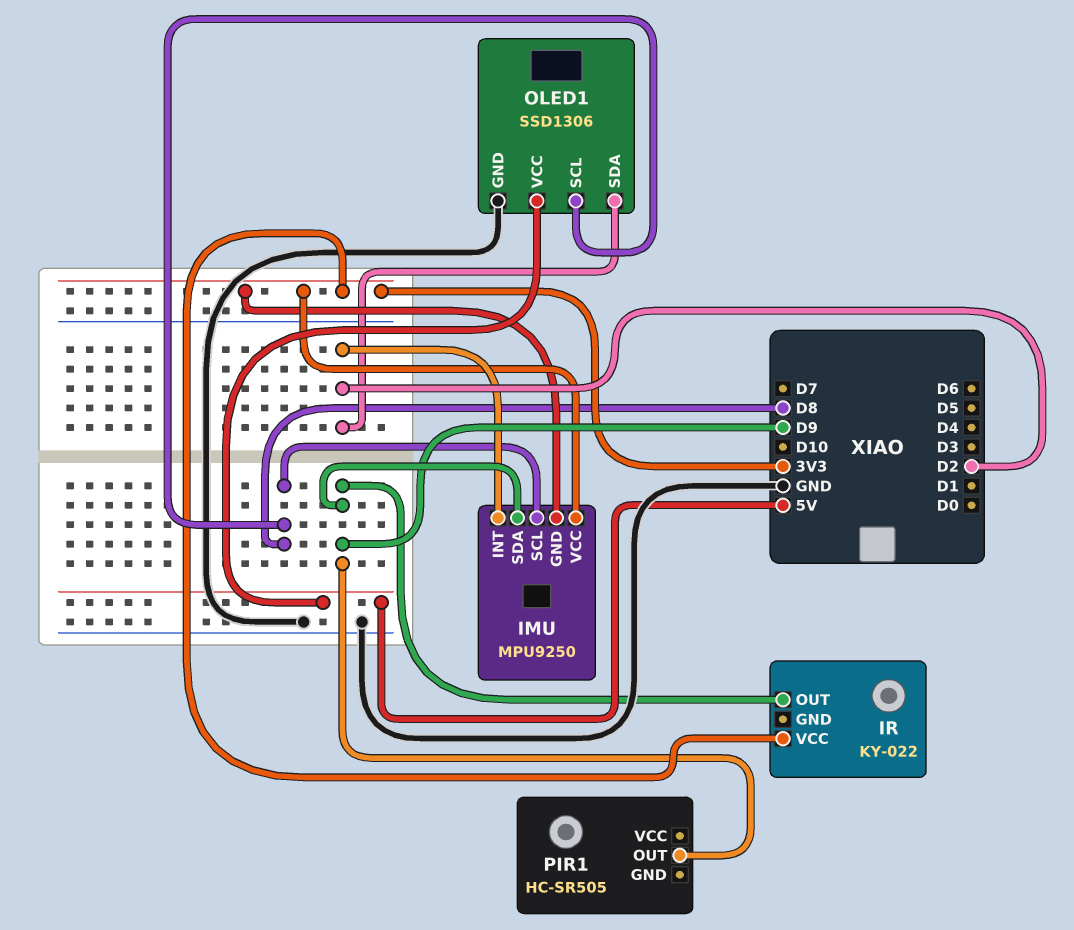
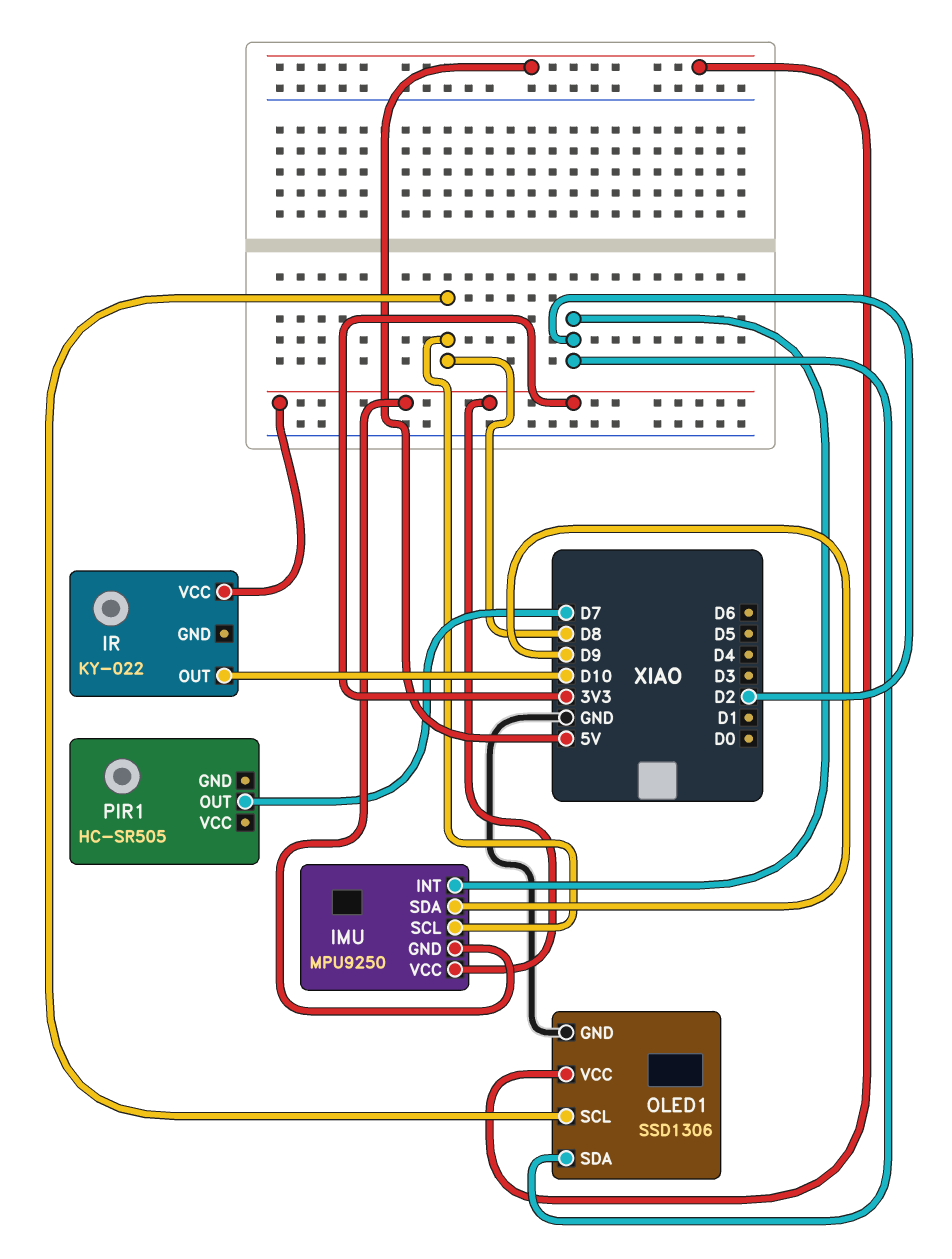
IR pin OUT: D9 -> D10
PIR1 pin OUT: D9 -> D7

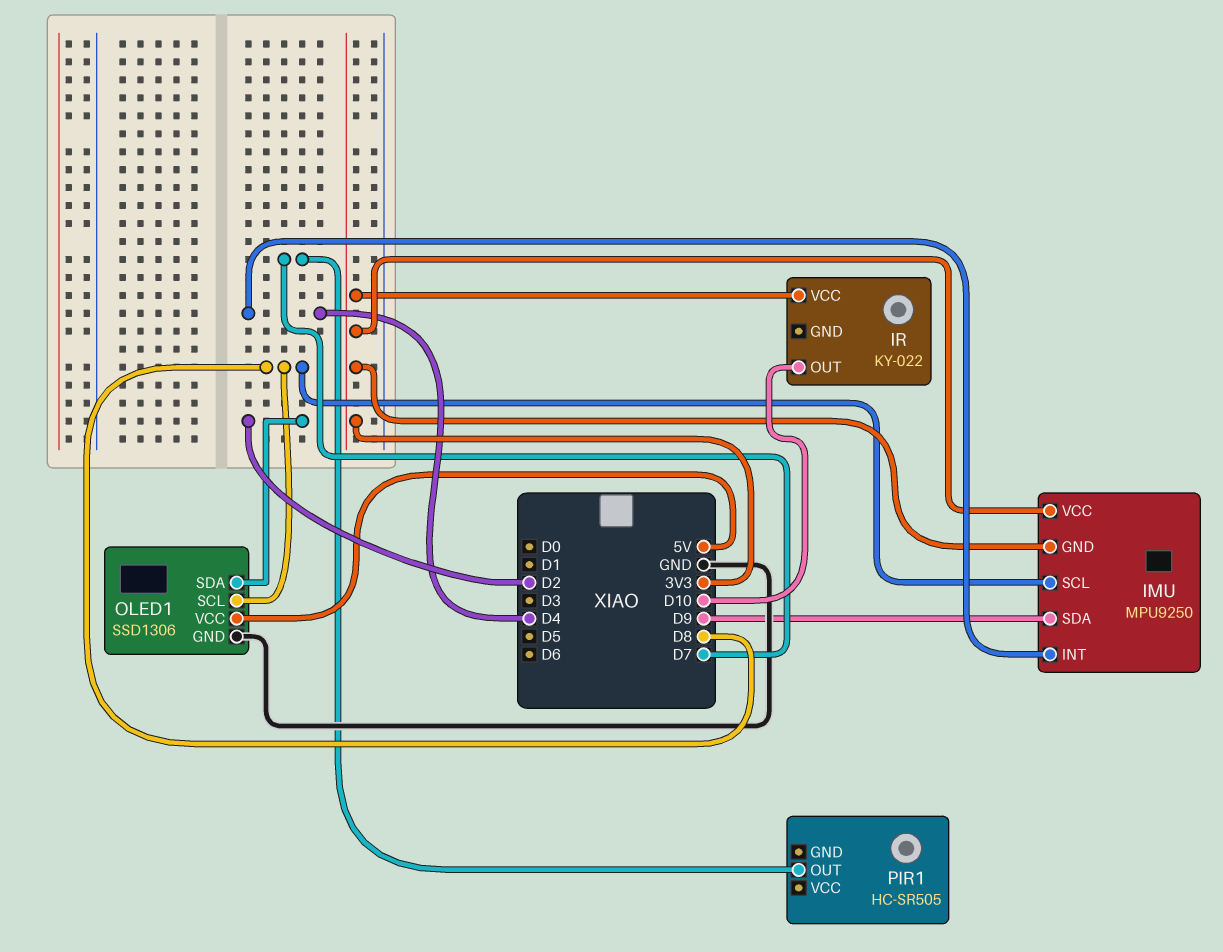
IMU pin INT: D2 -> D4

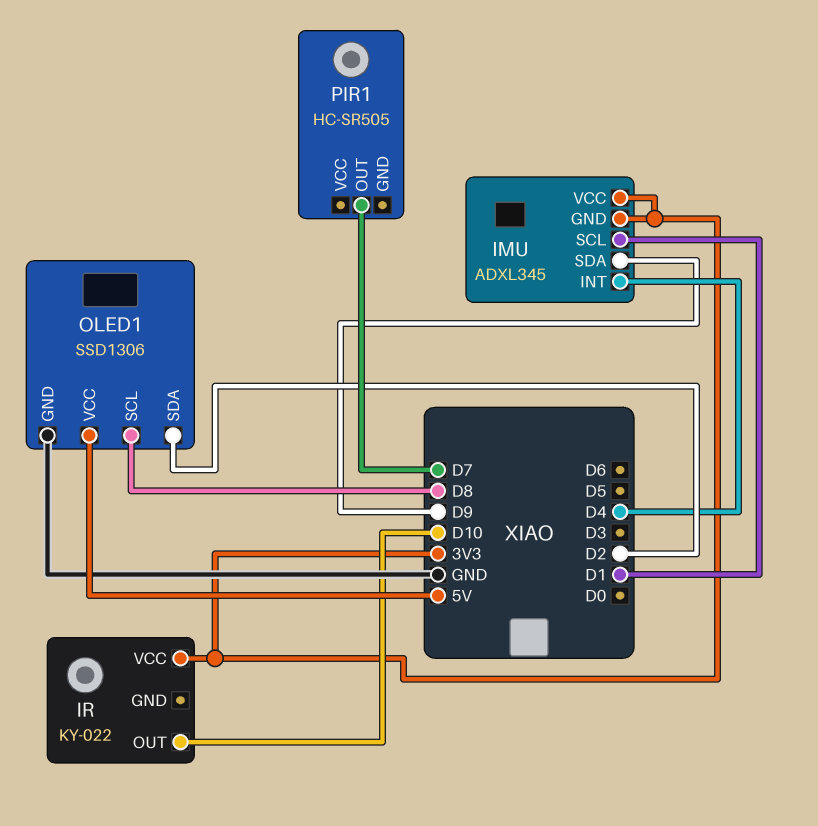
IMU: MPU9250 -> ADXL345
IMU pin SCL: D8 -> D1

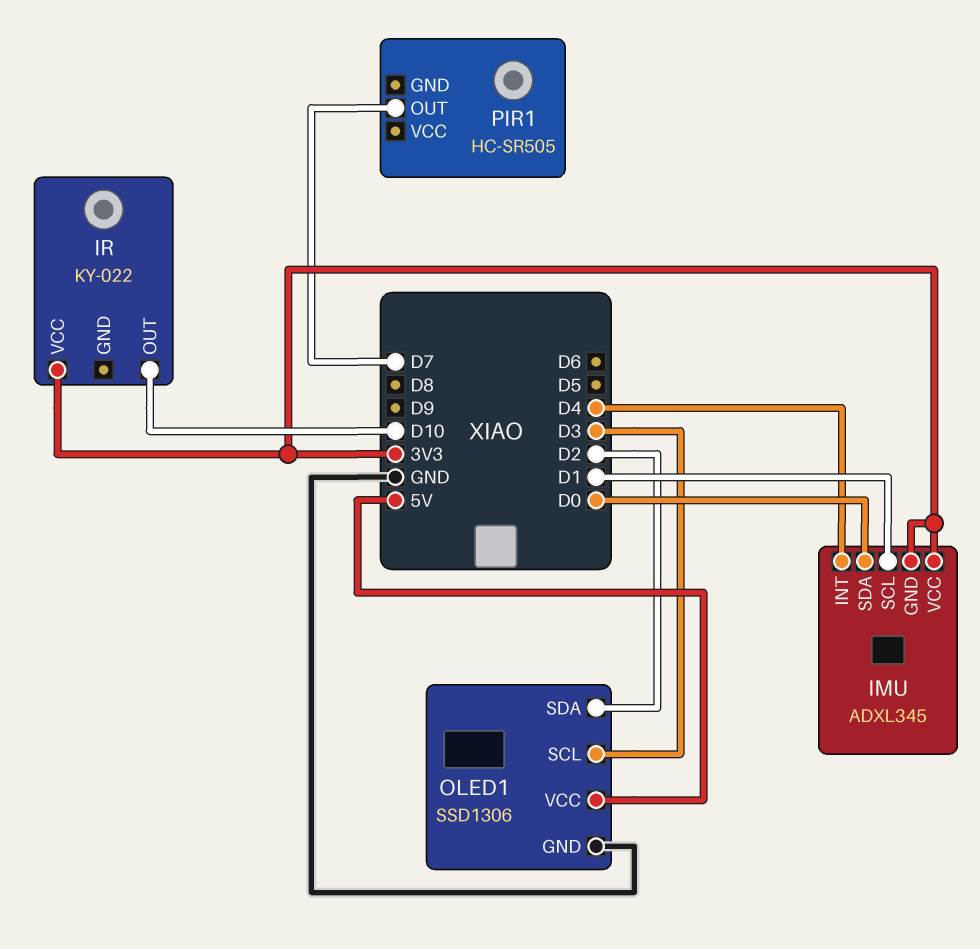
IMU pin SDA: D9 -> D0
OLED1 pin SCL: D8 -> D3

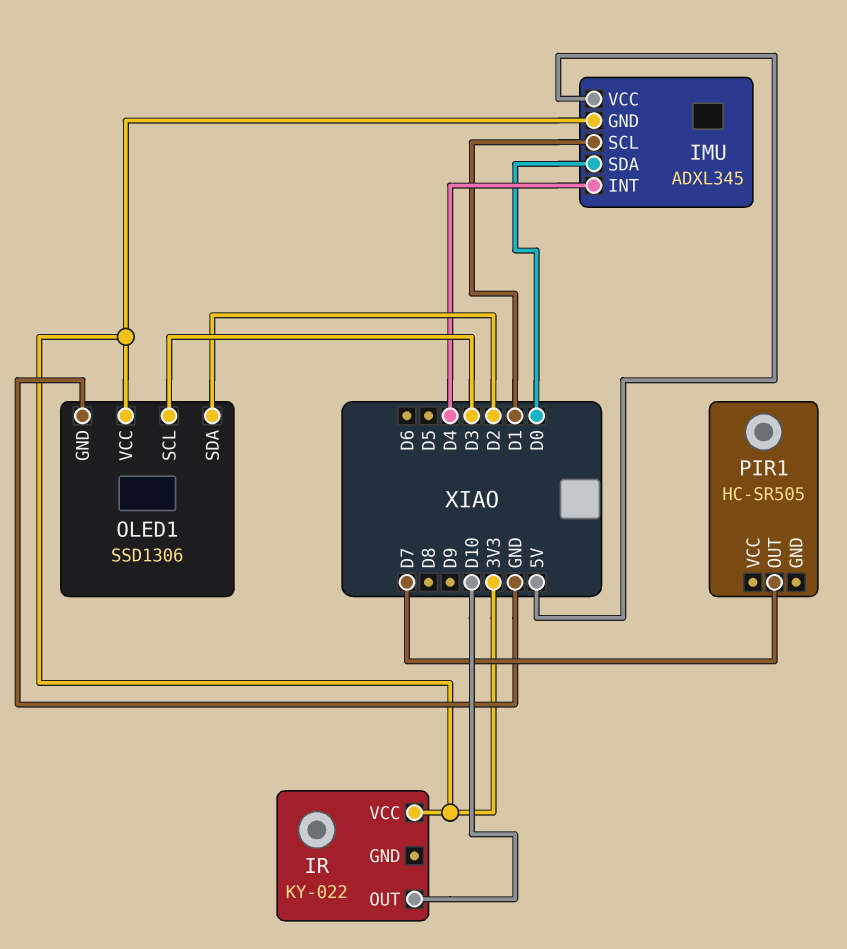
IMU pin VCC: 3V3 -> 5V
OLED1 pin VCC: 5V -> 3V3

